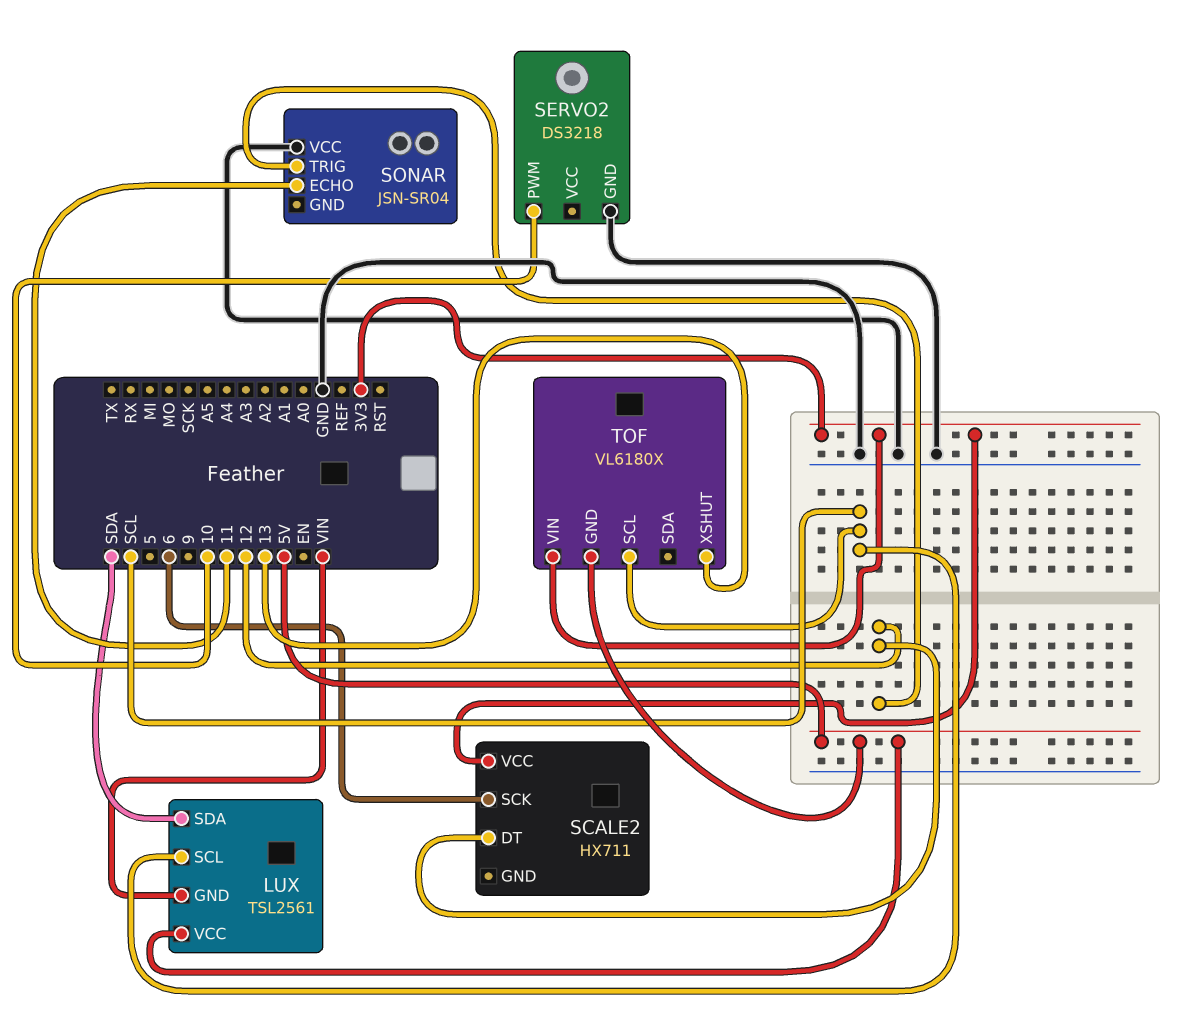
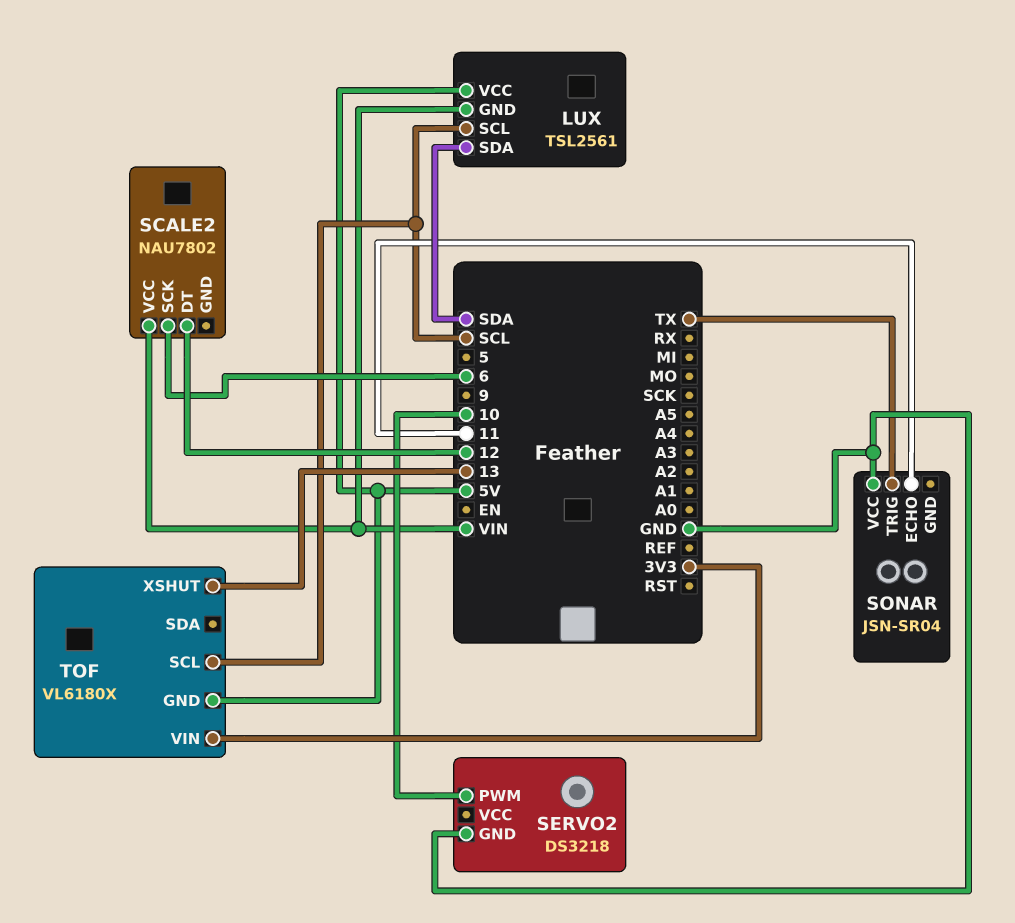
SCALE2: HX711 -> NAU7802
SCALE2 pin VCC: 3V3 -> VIN
SONAR pin TRIG: 12 -> TX

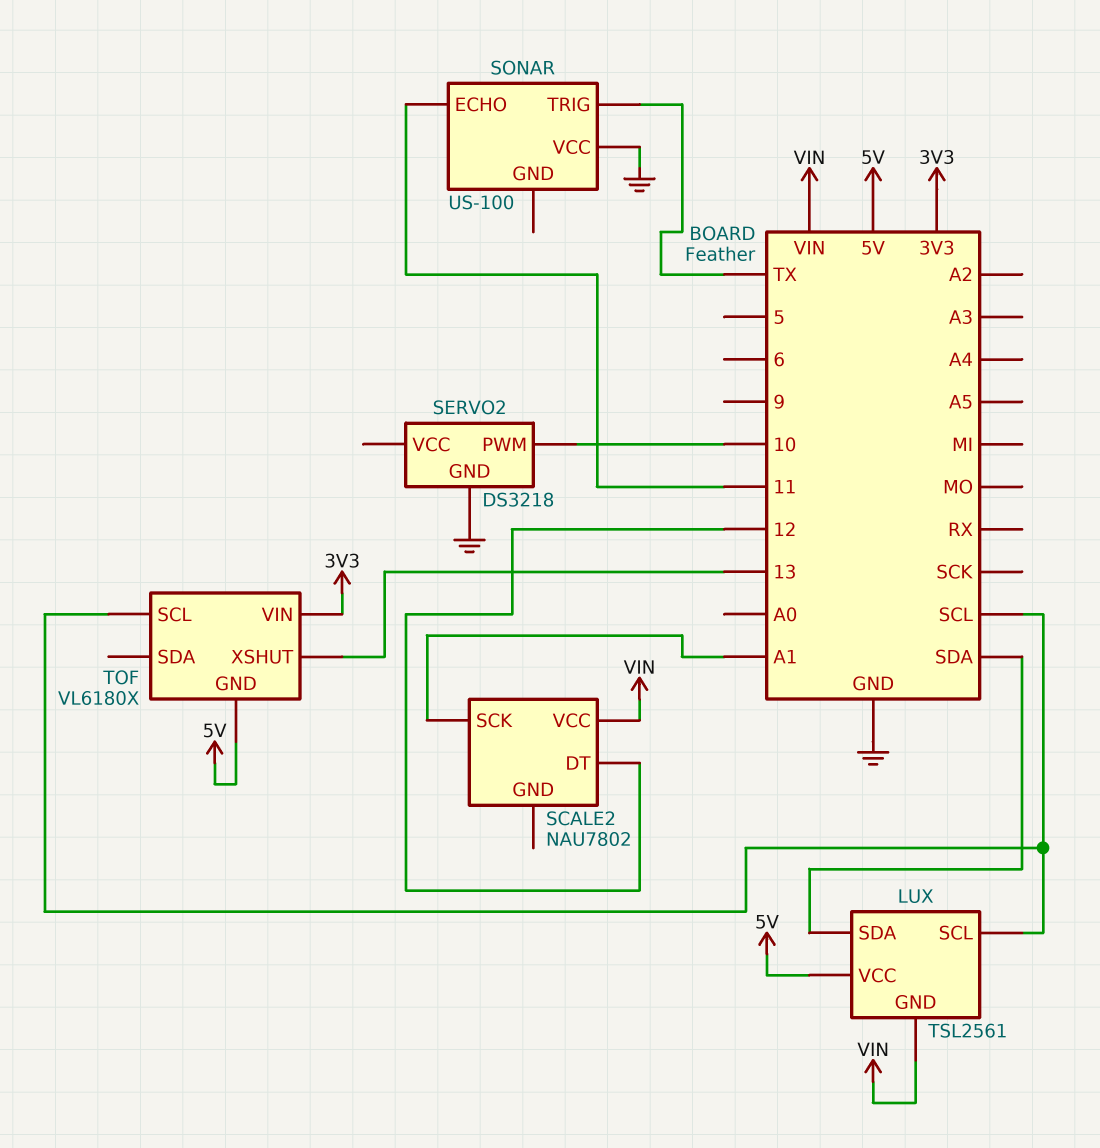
SCALE2 pin SCK: 6 -> A1
SONAR: JSN-SR04 -> US-100

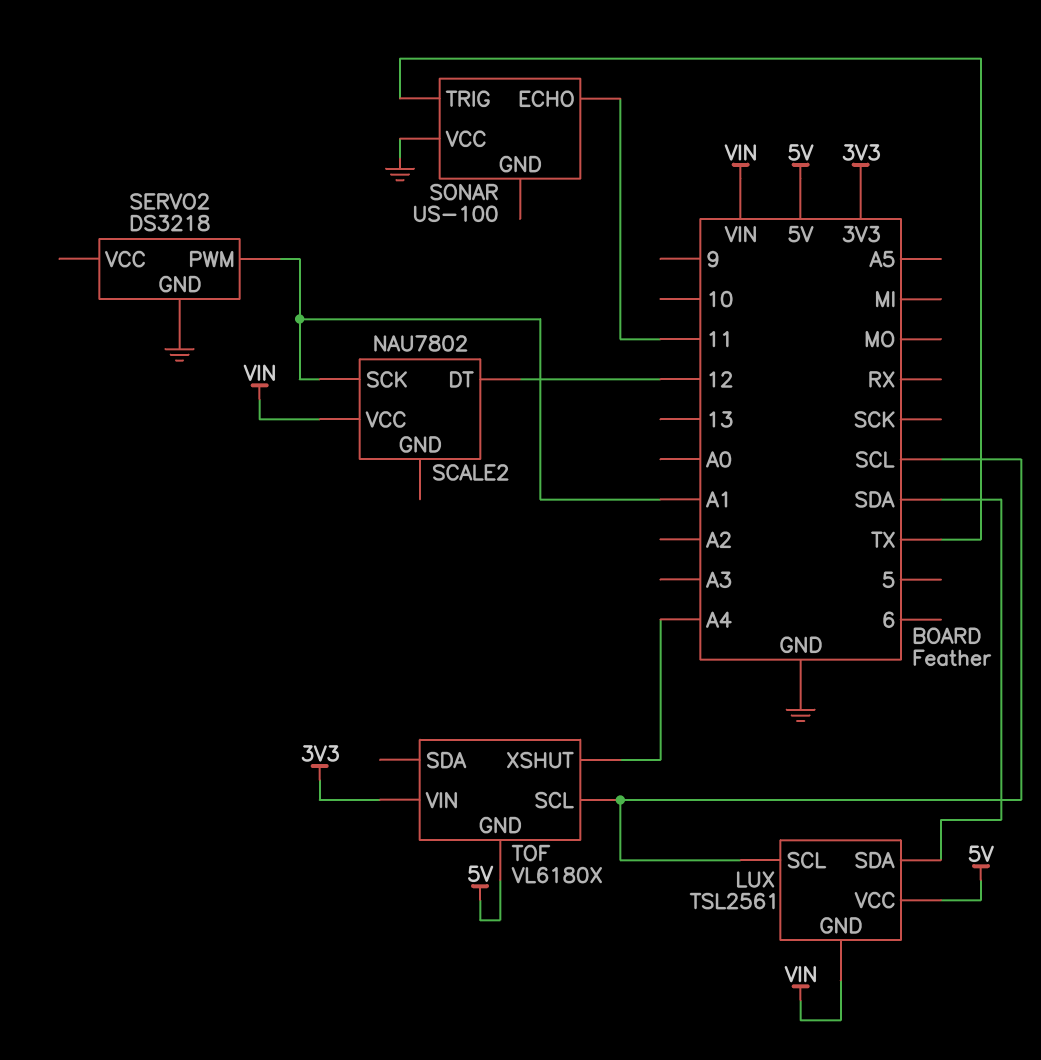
SERVO2 pin PWM: 10 -> A1
TOF pin XSHUT: 13 -> A4

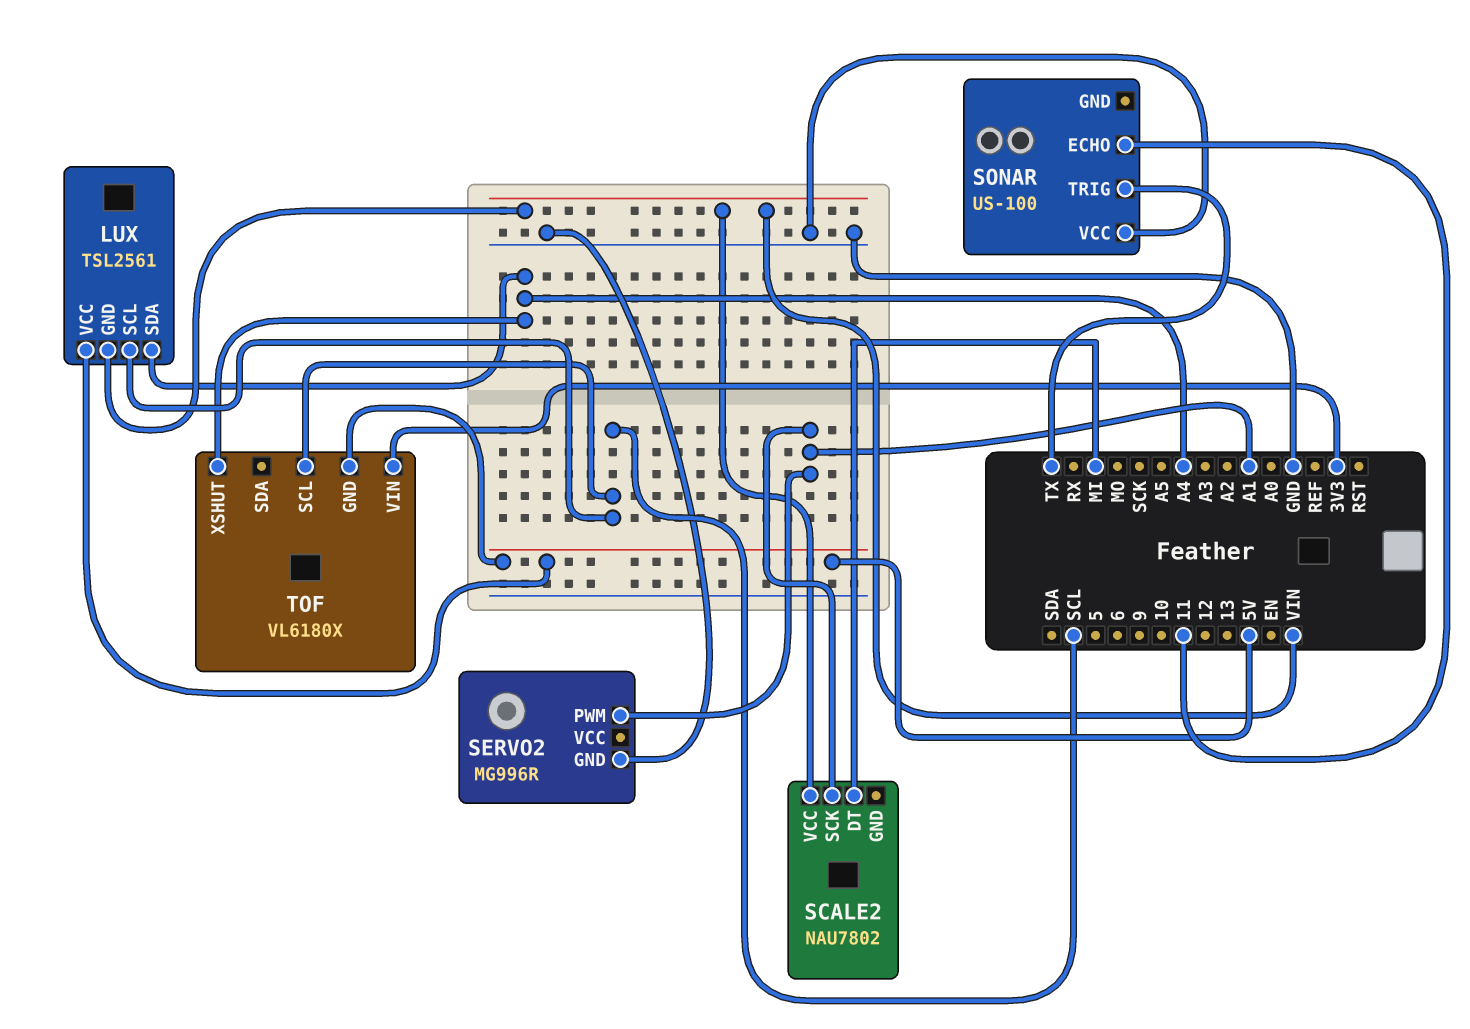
LUX pin SDA: SDA -> A4
SCALE2 pin DT: 12 -> MI
SERVO2: DS3218 -> MG996R

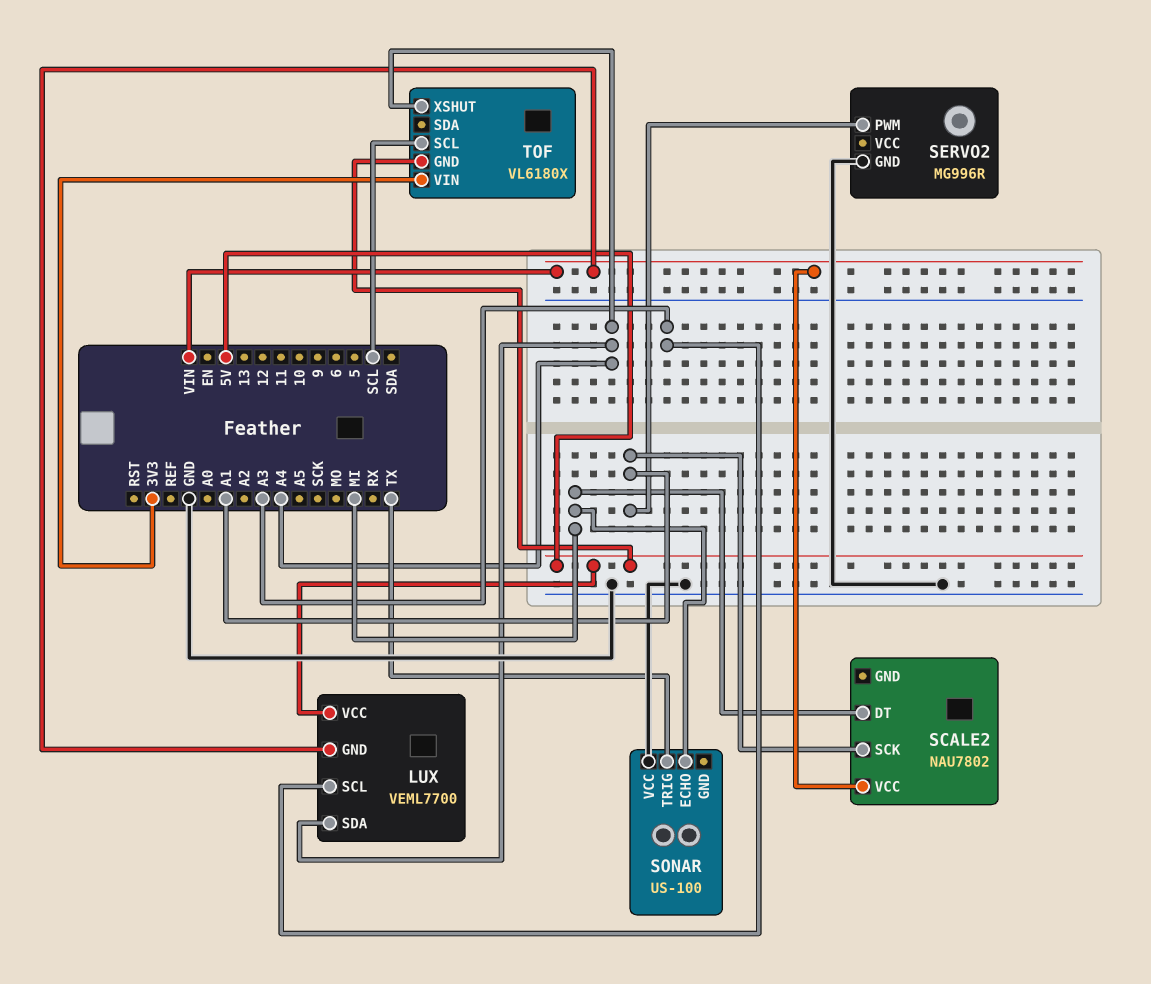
LUX: TSL2561 -> VEML7700
LUX pin SCL: SCL -> A3
SONAR pin ECHO: 11 -> MI

